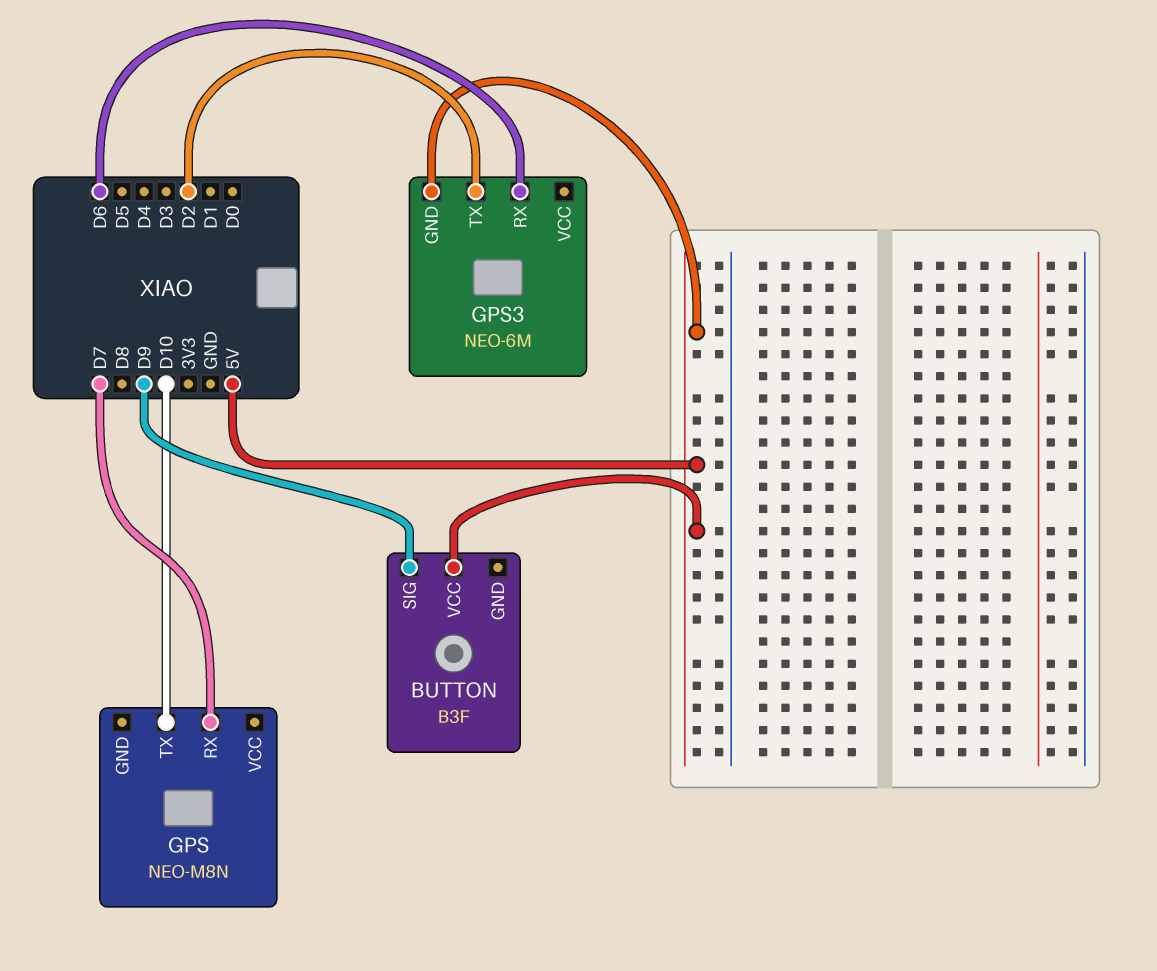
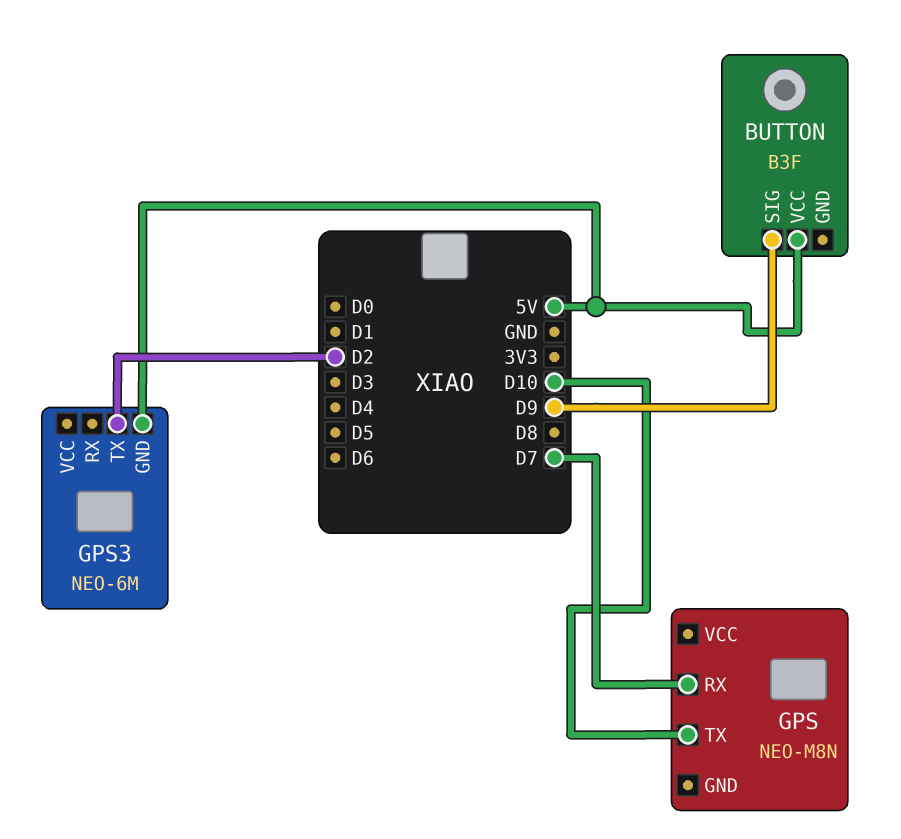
GPS3 pin RX: D6 -> none

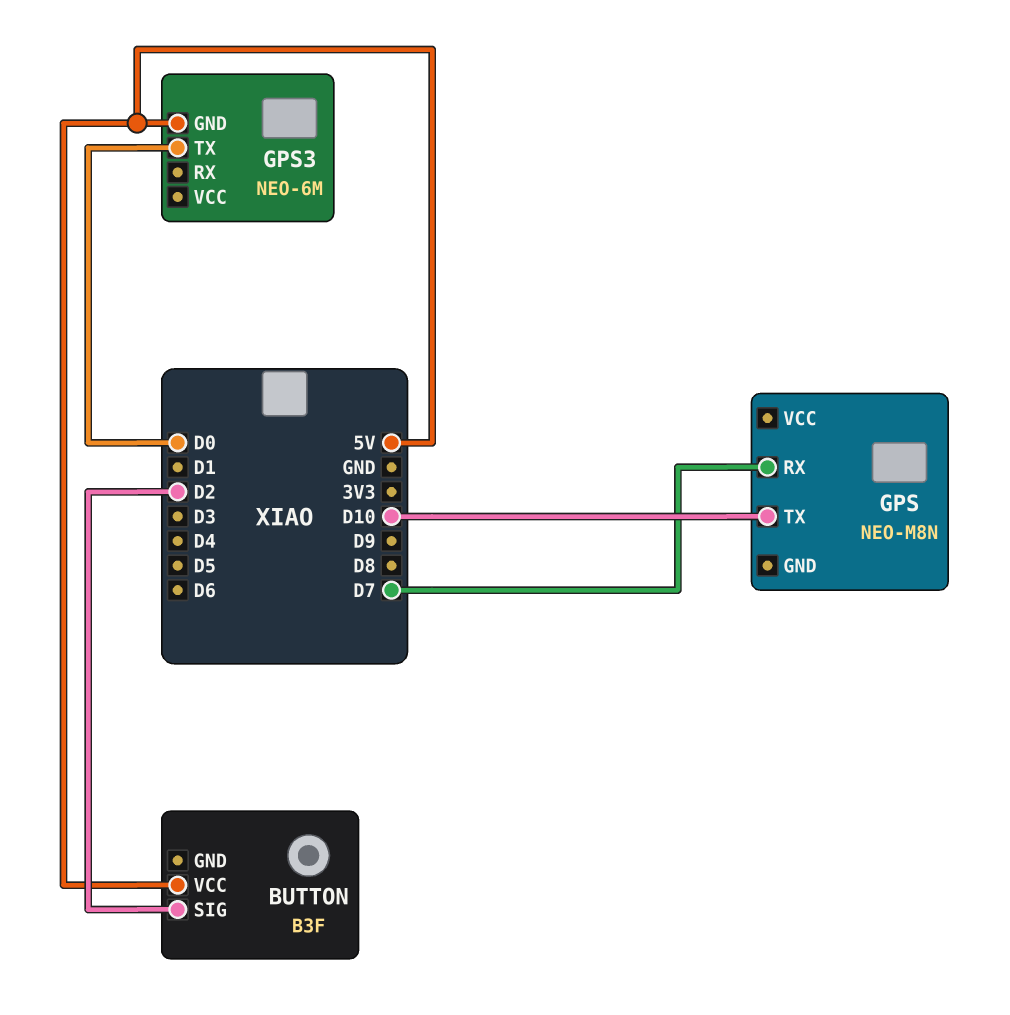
BUTTON pin SIG: D9 -> D2
GPS3 pin TX: D2 -> D0

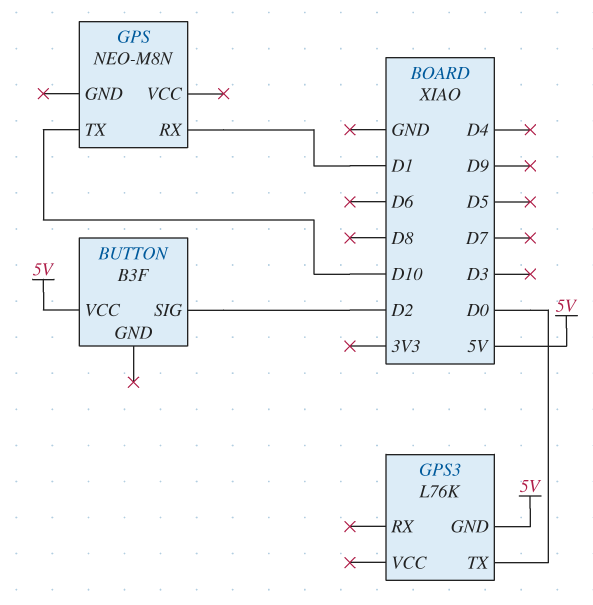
GPS pin RX: D7 -> D1
GPS3: NEO-6M -> L76K

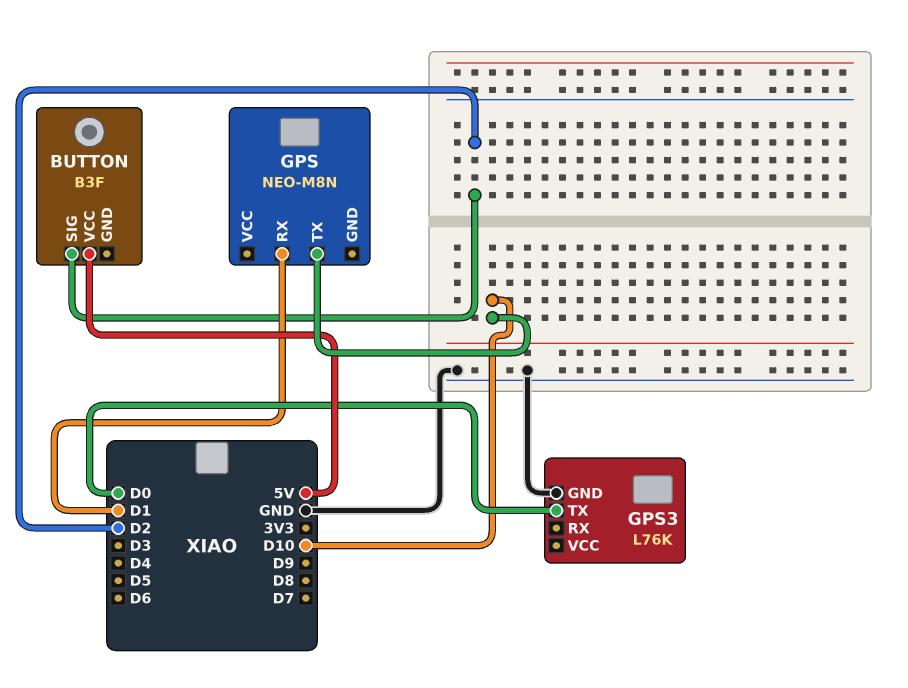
GPS3 pin GND: 5V -> GND

